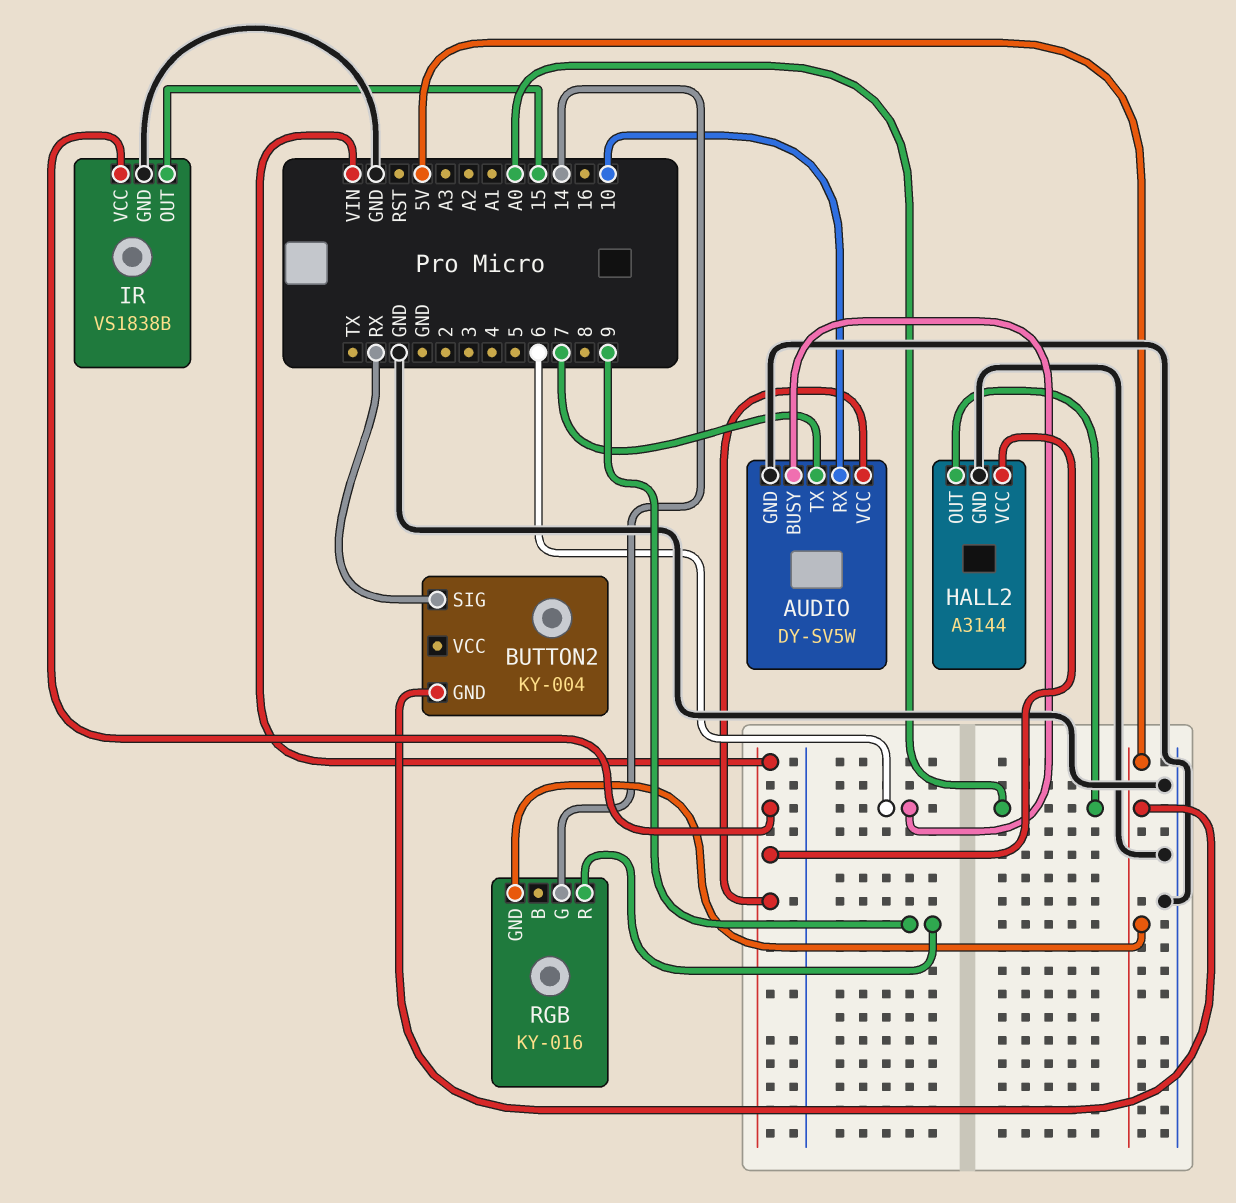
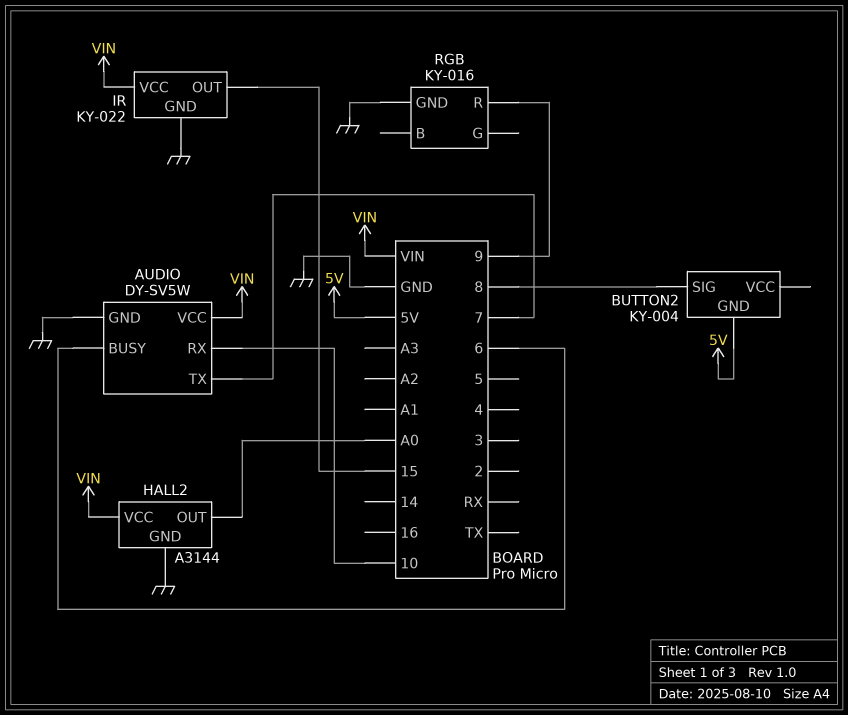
BUTTON2 pin SIG: RX -> 8
IR: VS1838B -> KY-022
RGB pin G: 14 -> none
RGB pin GND: 5V -> GND

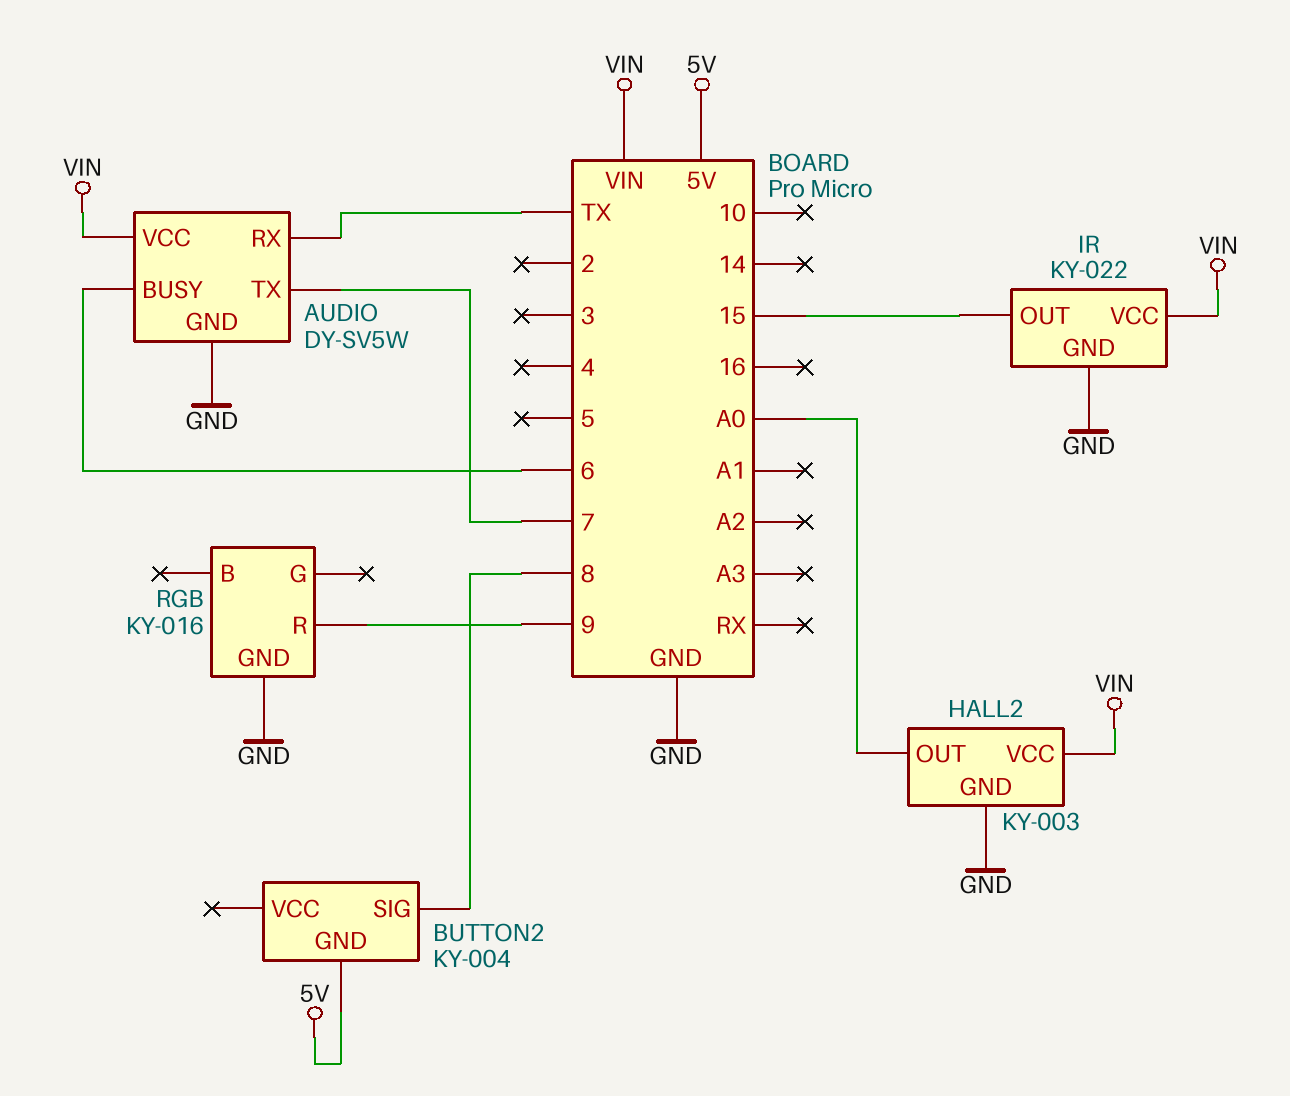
AUDIO pin RX: 10 -> TX
HALL2: A3144 -> KY-003

